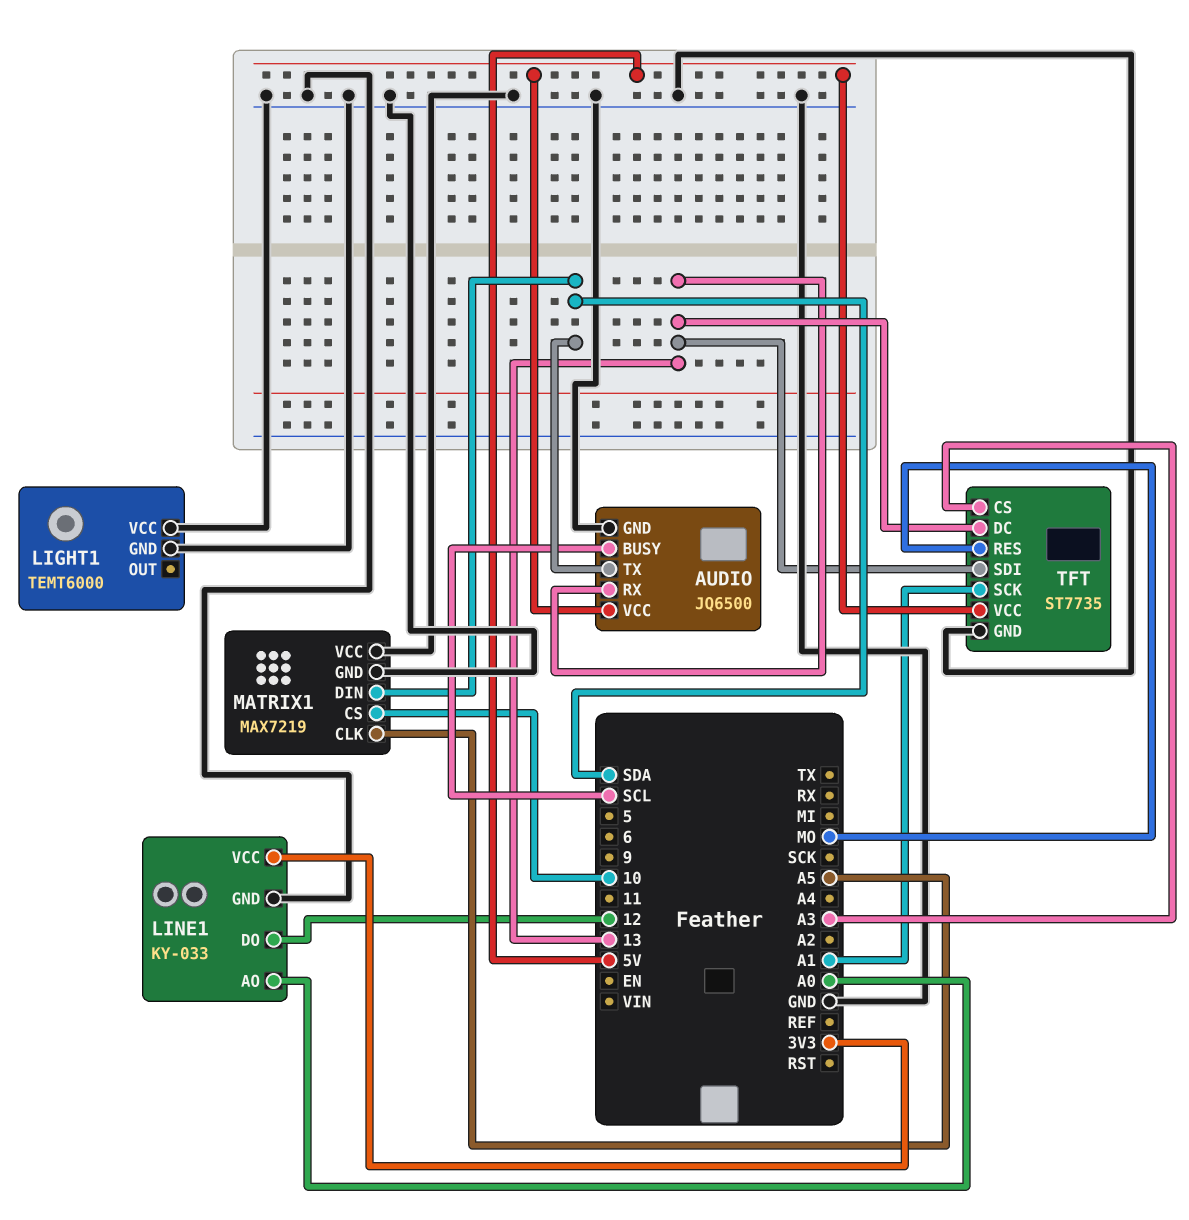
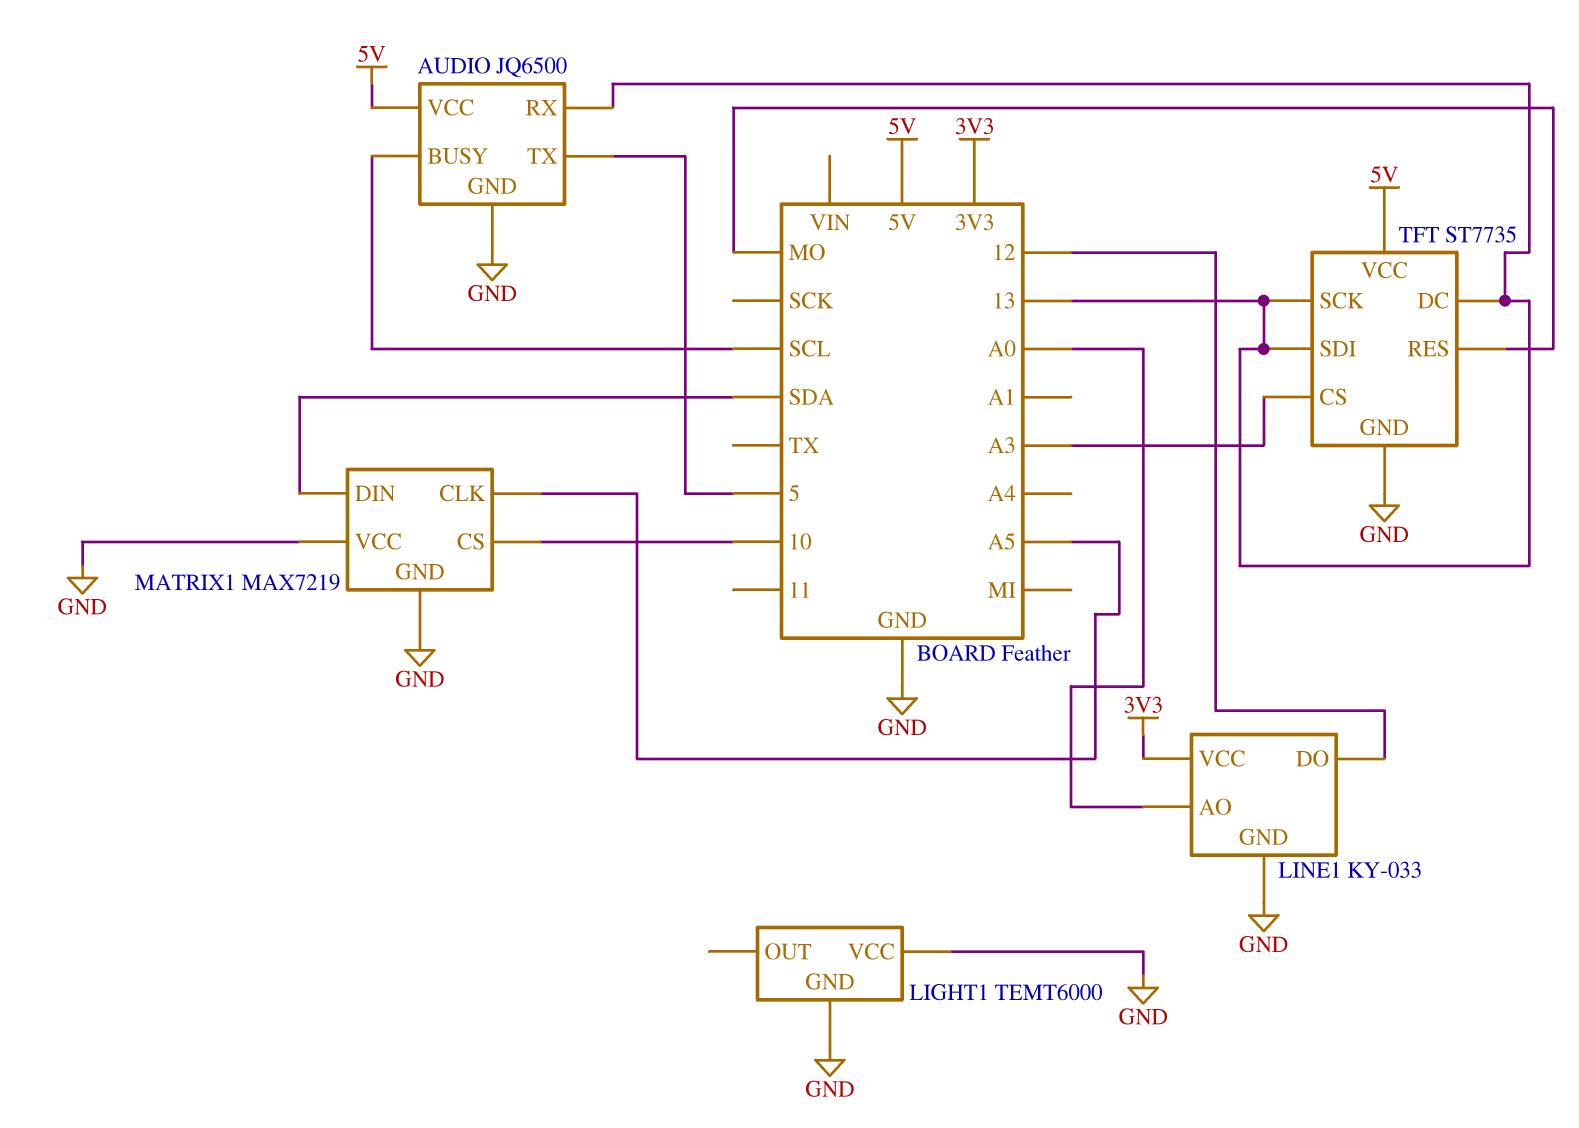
AUDIO pin TX: SDA -> 5
TFT pin SCK: A1 -> 13

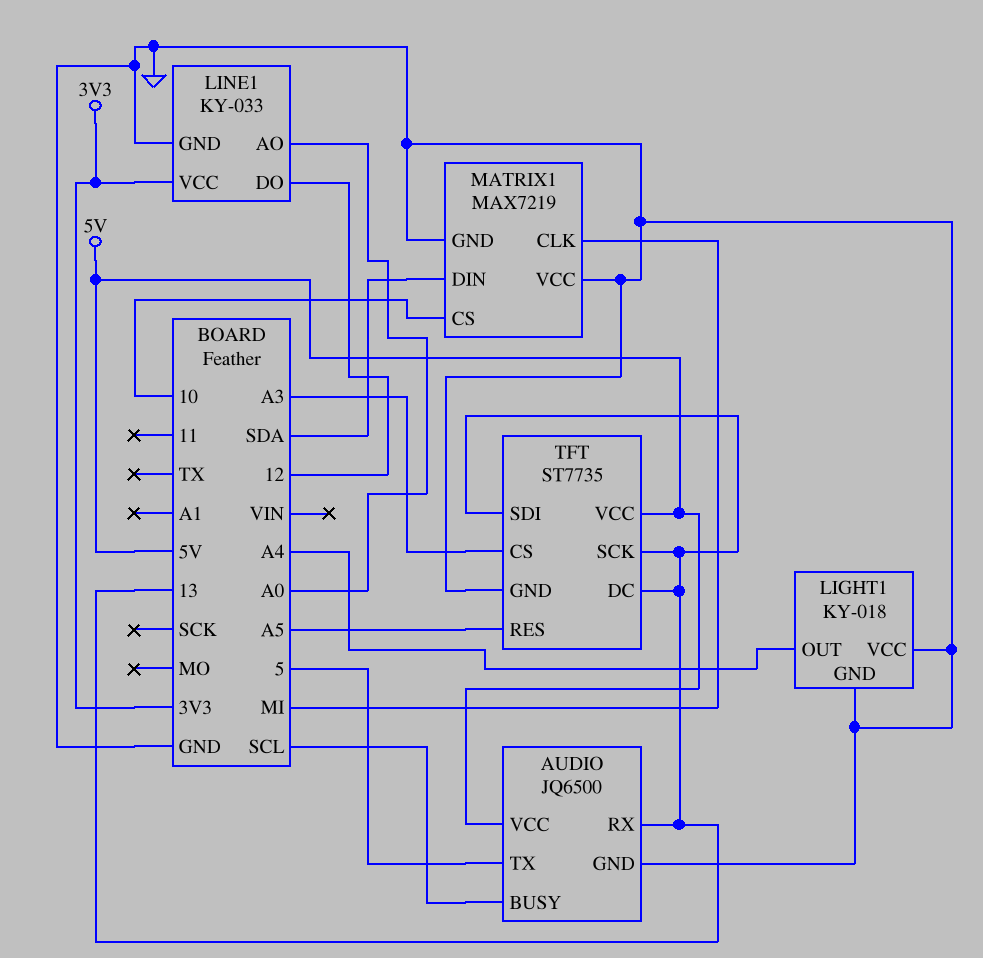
LIGHT1: TEMT6000 -> KY-018
LIGHT1 pin OUT: none -> A4
MATRIX1 pin CLK: A5 -> MI
TFT pin RES: MO -> A5

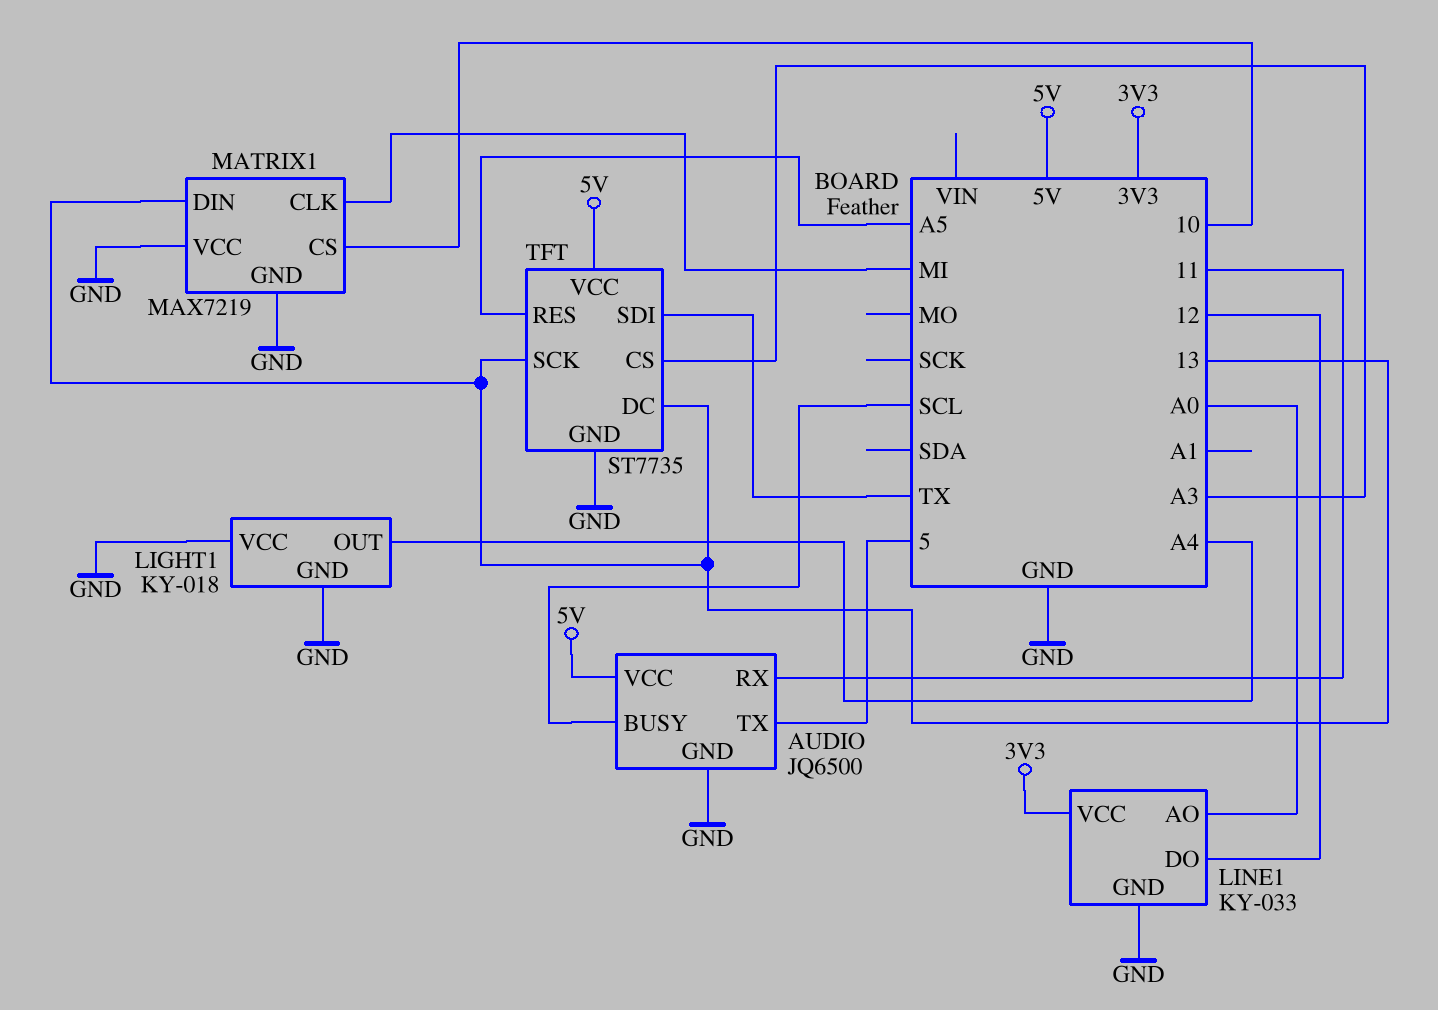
AUDIO pin RX: 13 -> 11
MATRIX1 pin DIN: SDA -> 13
TFT pin SDI: 13 -> TX

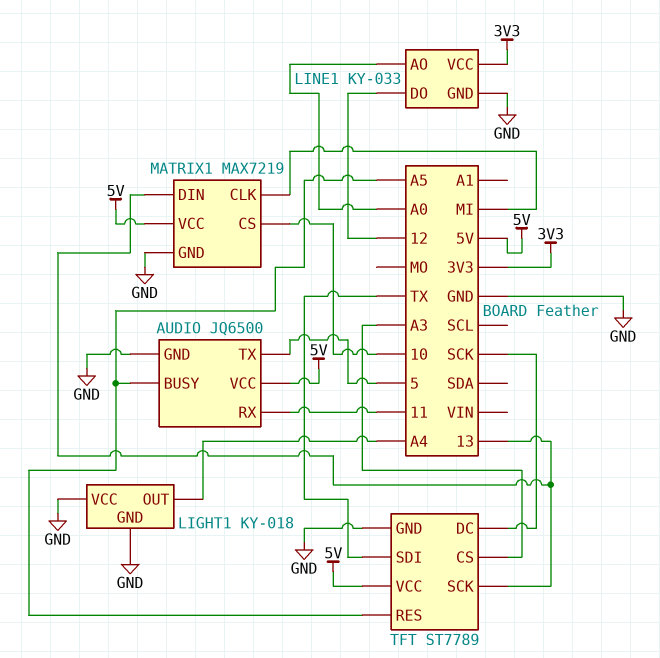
AUDIO pin BUSY: SCL -> A5
MATRIX1 pin VCC: GND -> 5V
TFT: ST7735 -> ST7789
TFT pin DC: 13 -> SCK

